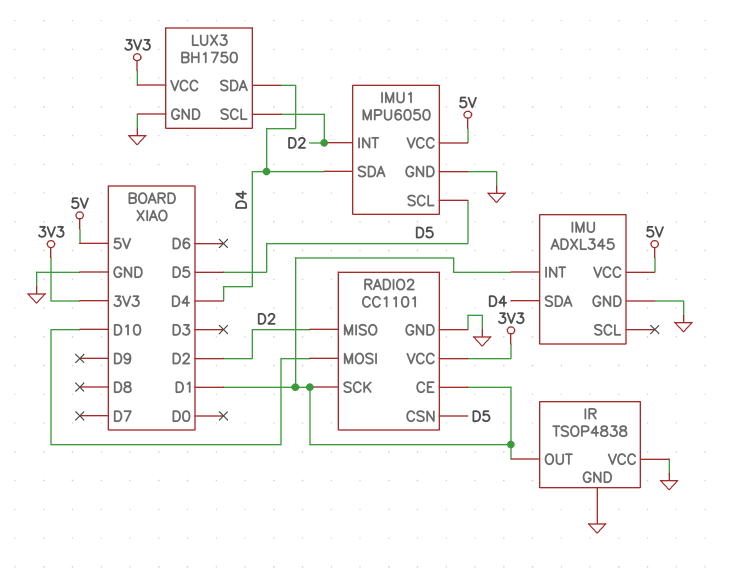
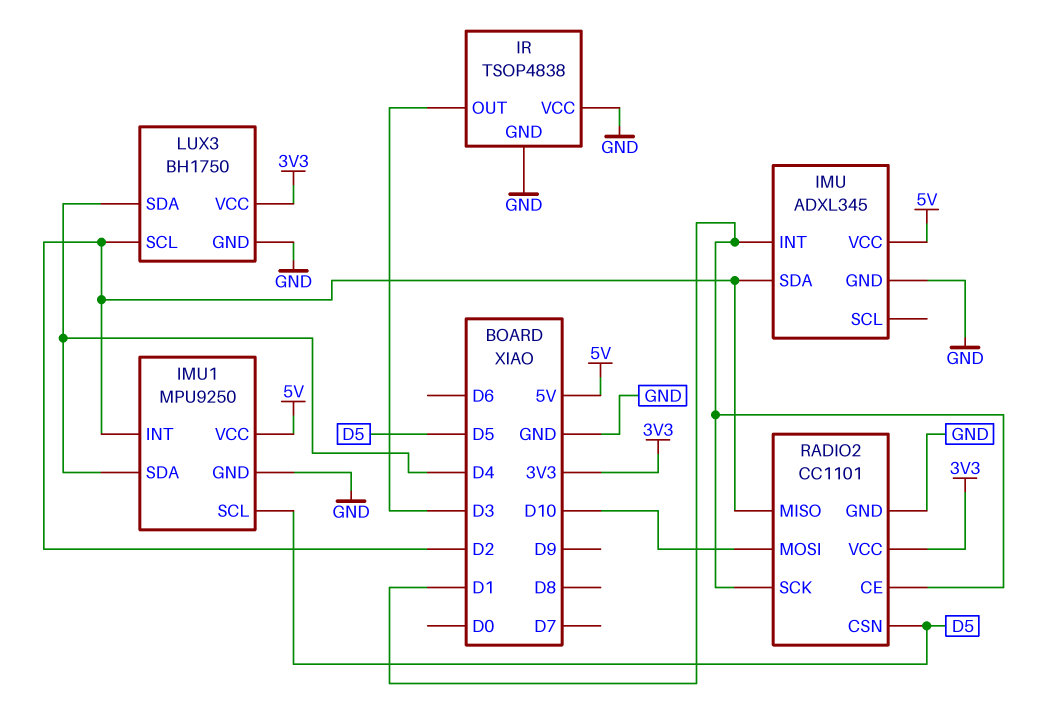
IMU pin SDA: D4 -> D2
IMU1: MPU6050 -> MPU9250
IR pin OUT: D1 -> D3

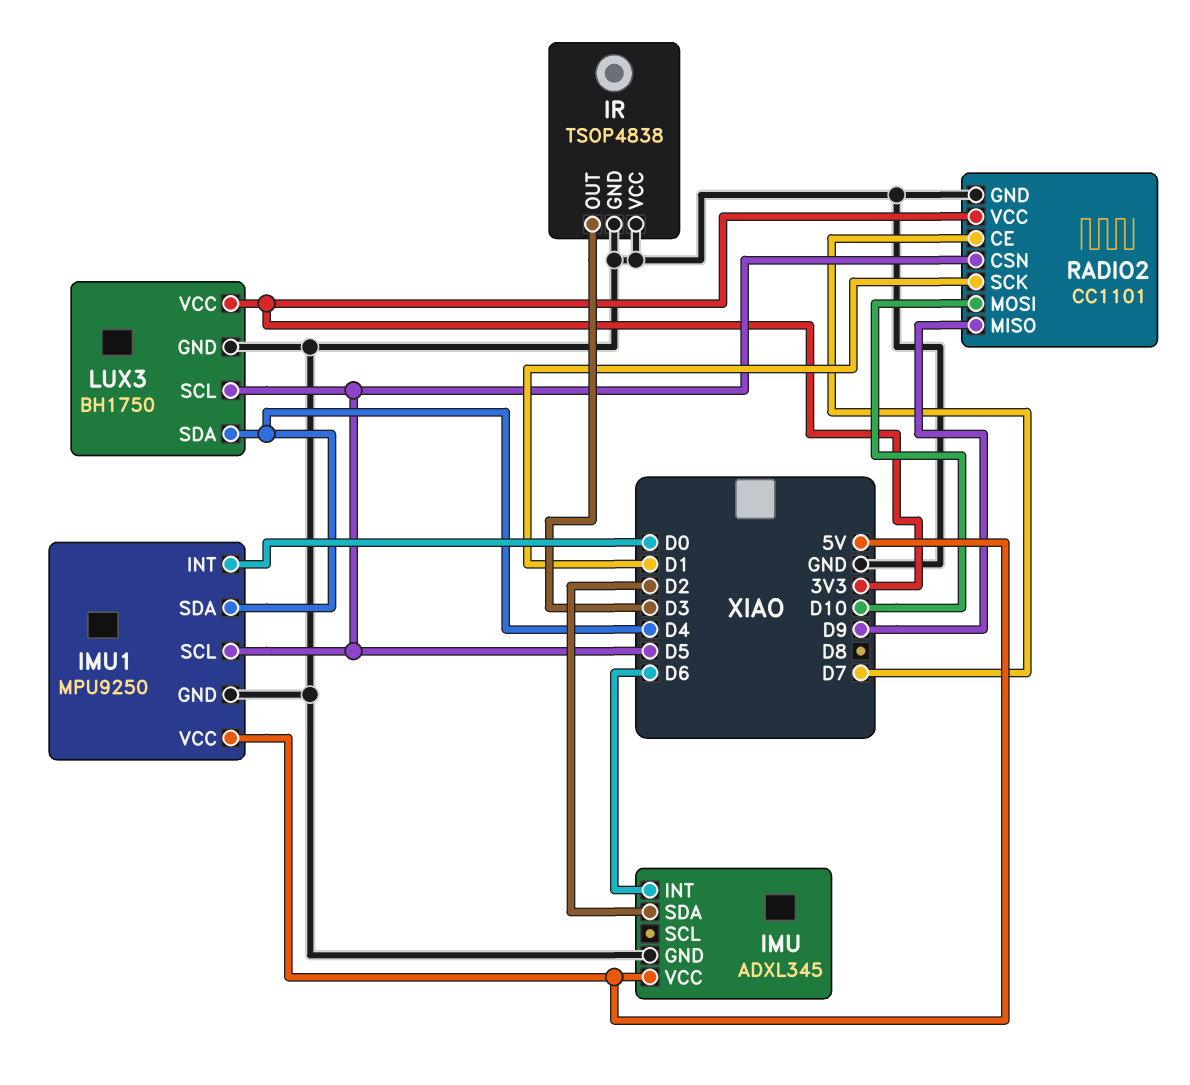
IMU pin INT: D1 -> D6
IMU1 pin INT: D2 -> D0
LUX3 pin SCL: D2 -> D5
RADIO2 pin CE: D1 -> D7
RADIO2 pin MISO: D2 -> D9

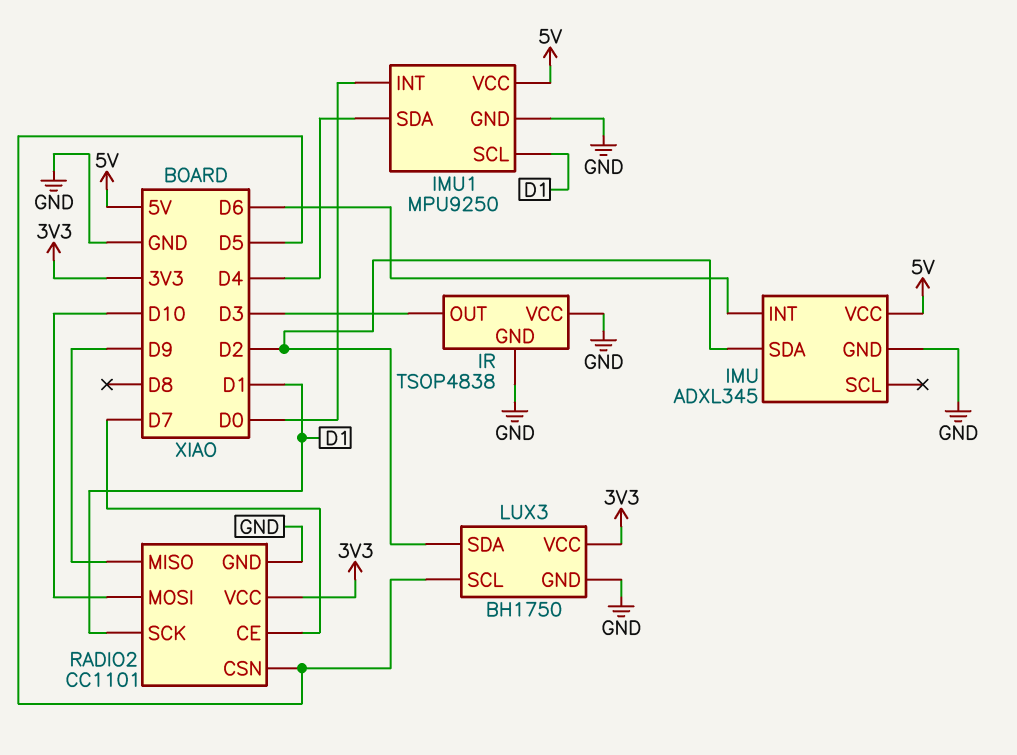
IMU1 pin SCL: D5 -> D1
LUX3 pin SDA: D4 -> D2

